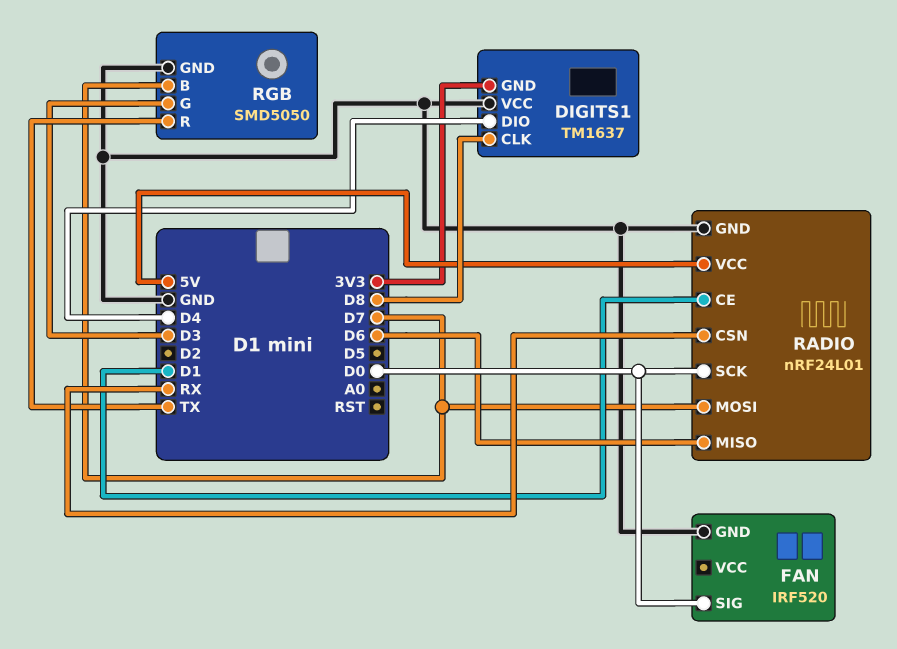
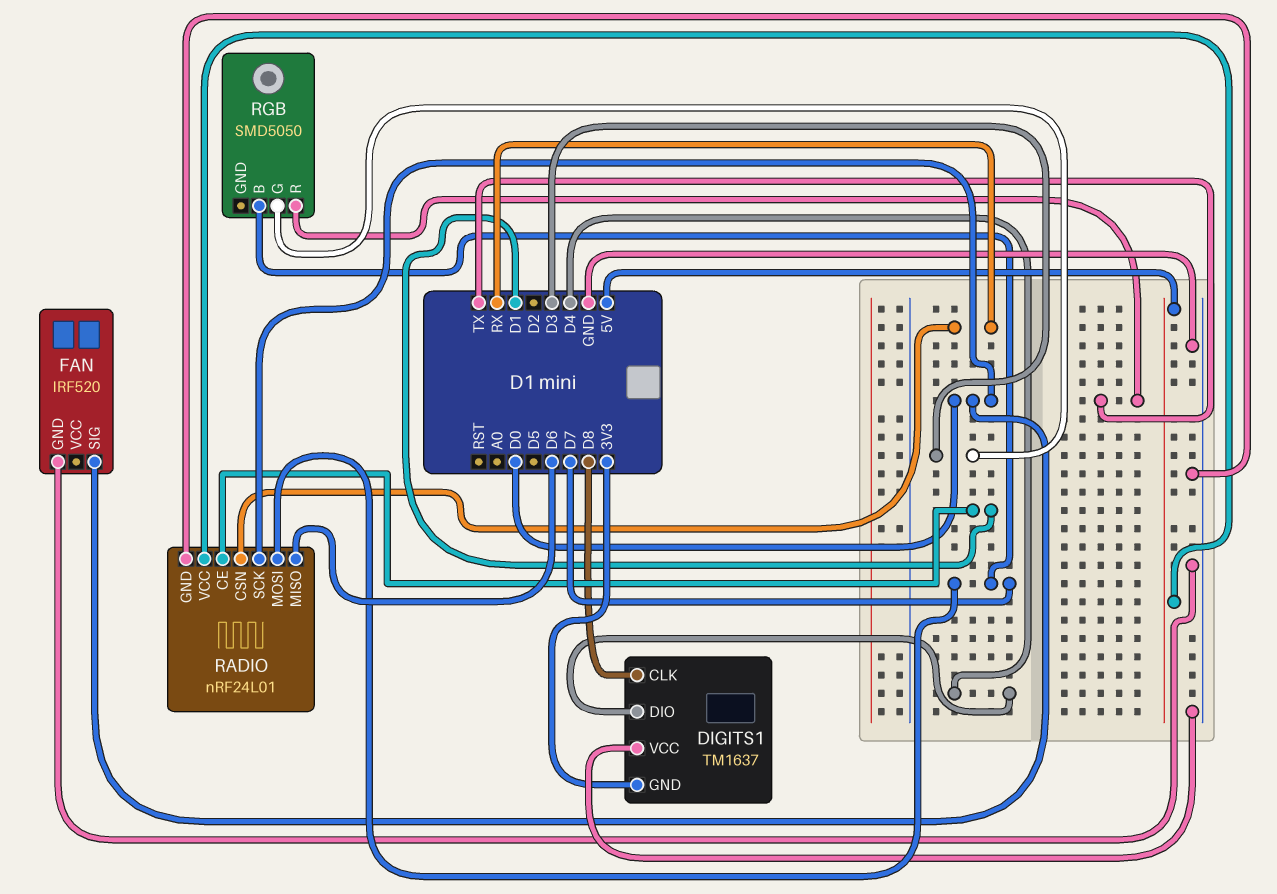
RGB pin GND: GND -> none

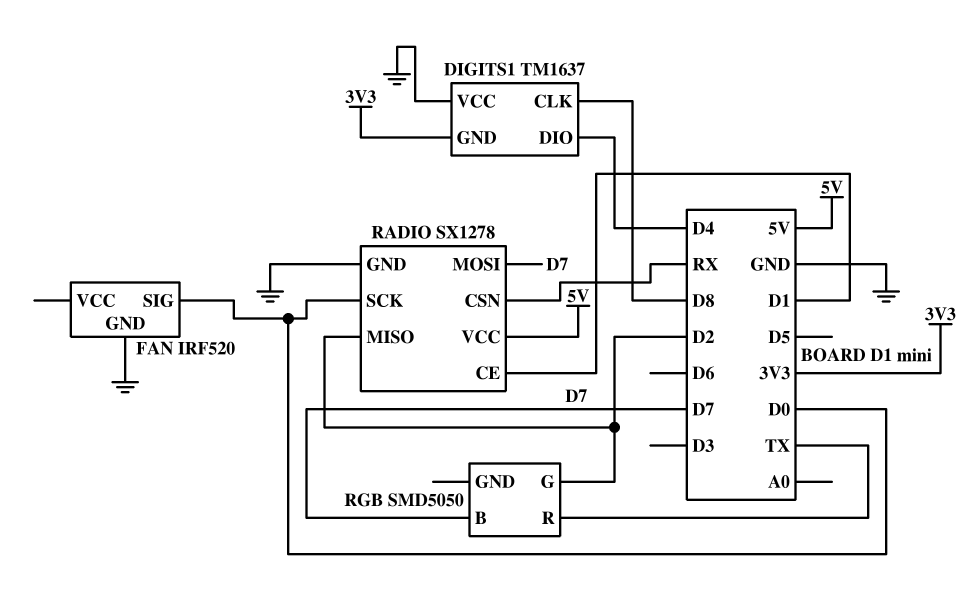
RADIO: nRF24L01 -> SX1278
RADIO pin MISO: D6 -> D2
RGB pin G: D3 -> D2

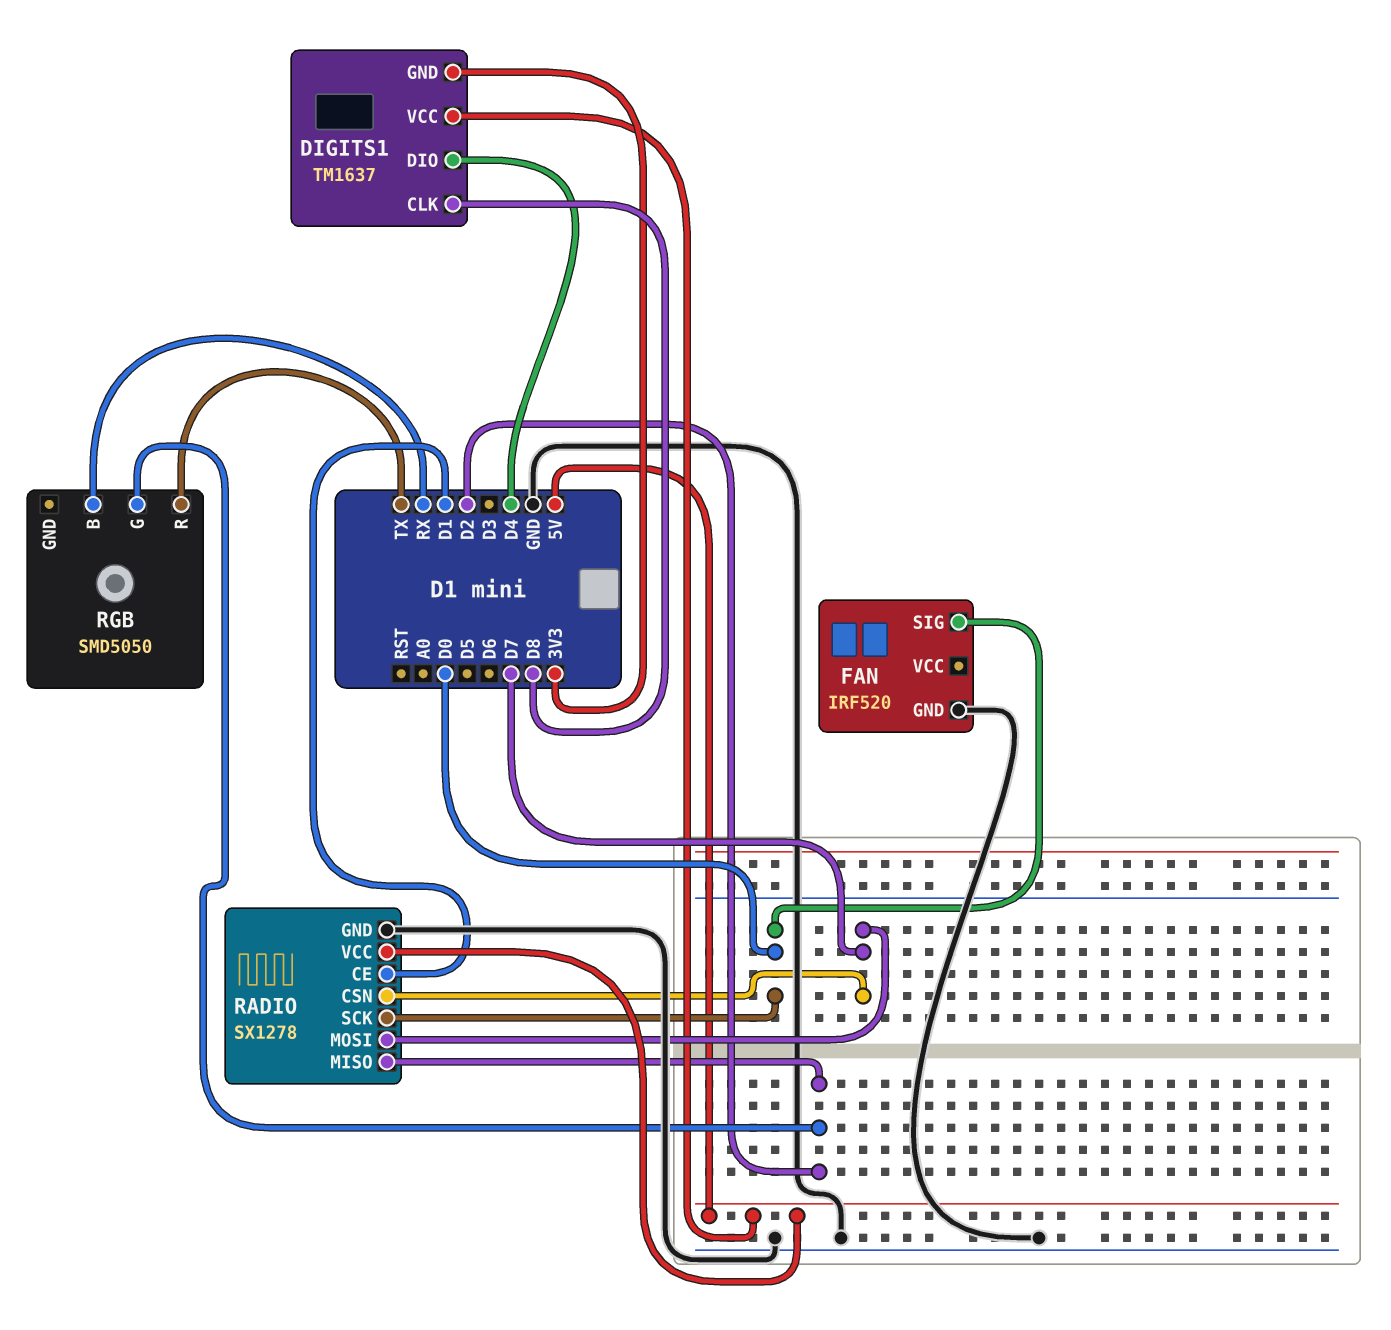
DIGITS1 pin VCC: GND -> 5V
RADIO pin CSN: RX -> D7
RGB pin B: D7 -> RX

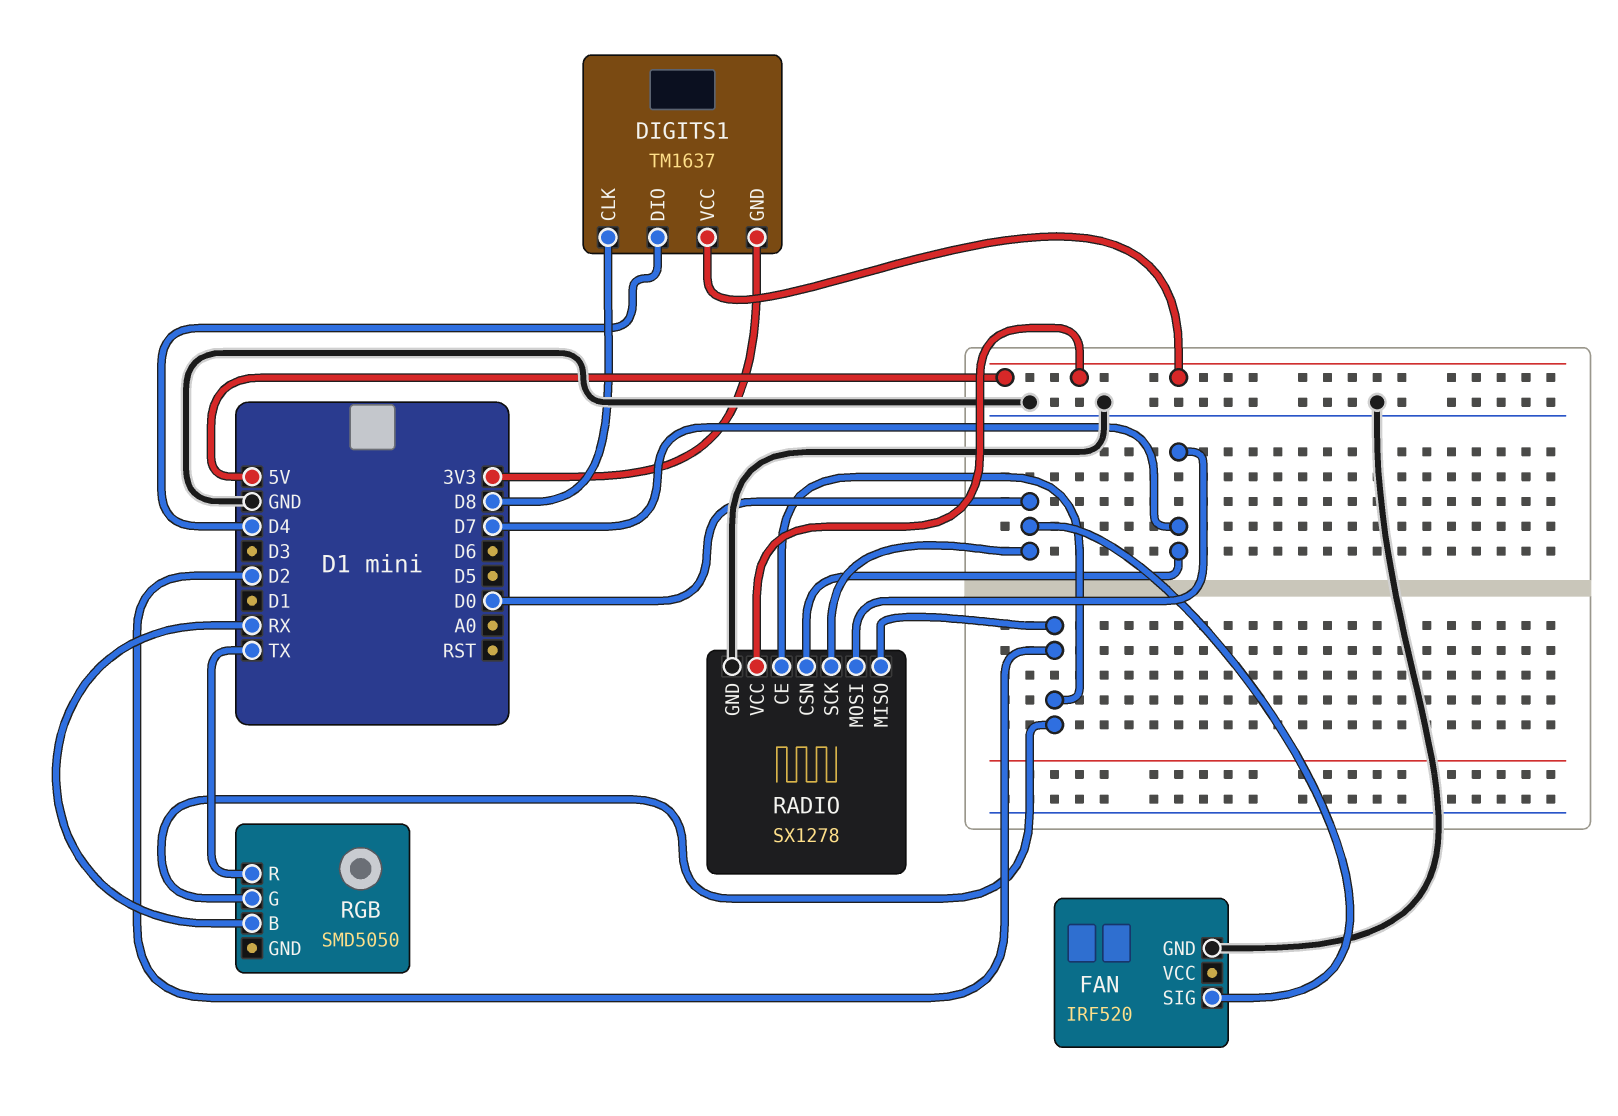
RADIO pin CE: D1 -> D2

